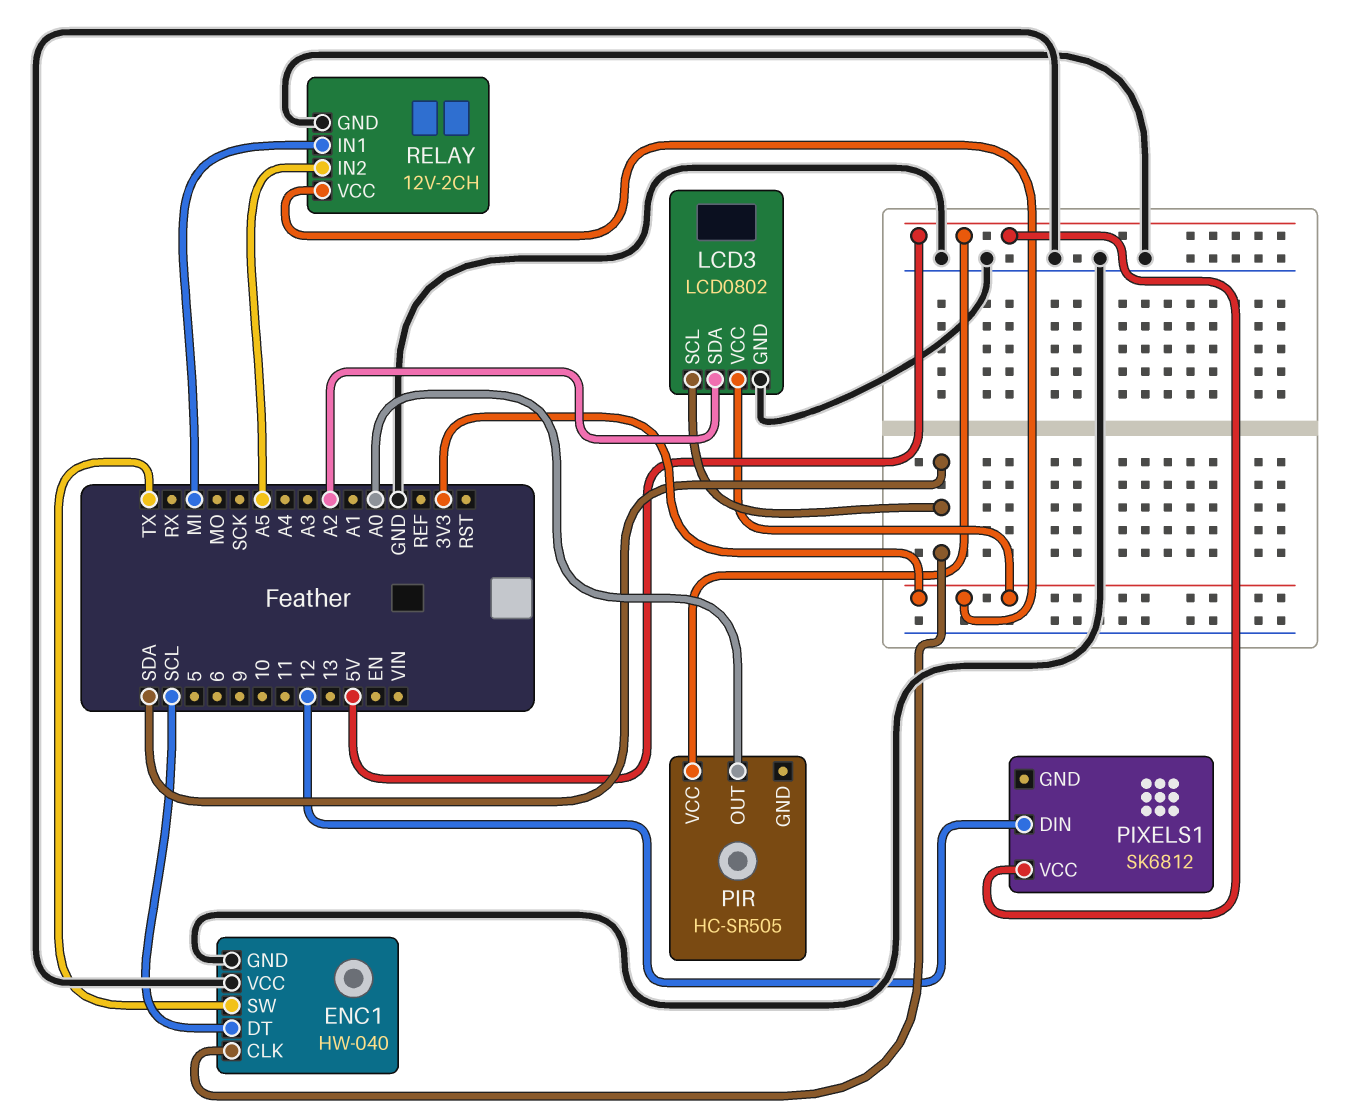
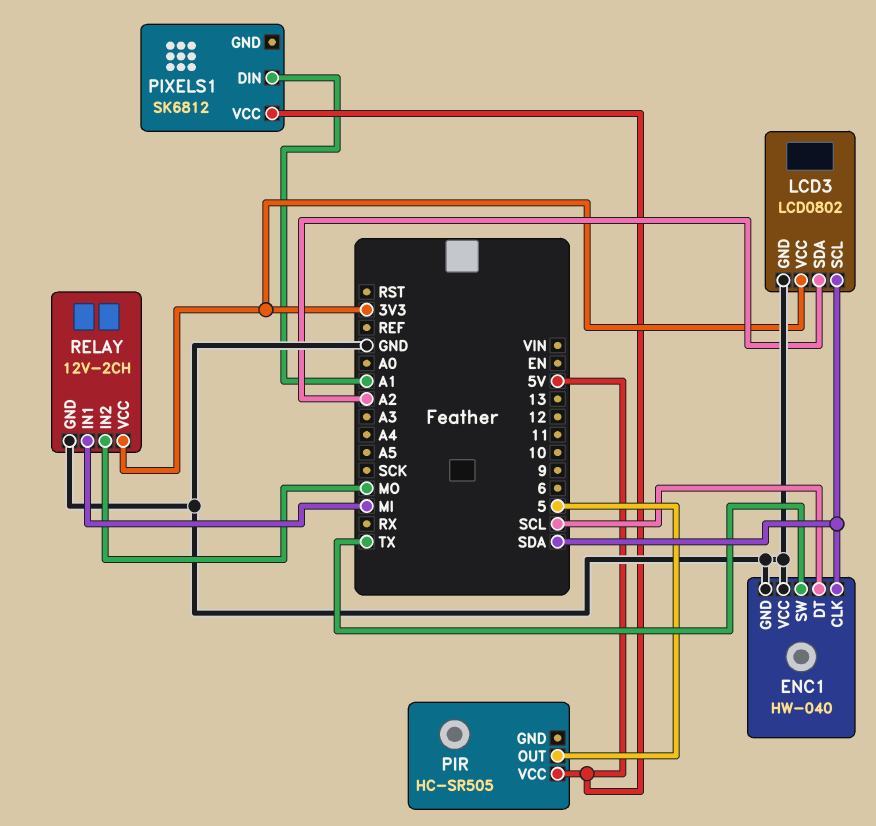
PIR pin OUT: A0 -> 5
PIXELS1 pin DIN: 12 -> A1
RELAY pin IN2: A5 -> MO

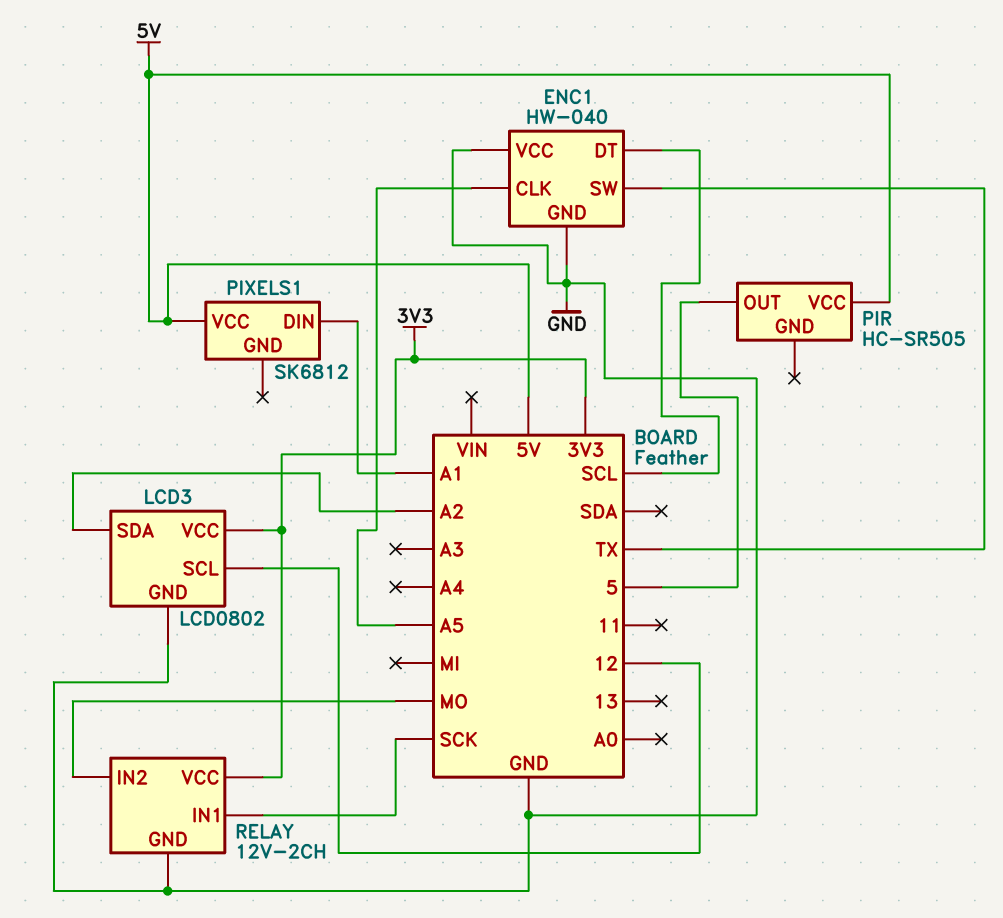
ENC1 pin CLK: SDA -> A5
LCD3 pin SCL: SDA -> 12
RELAY pin IN1: MI -> SCK

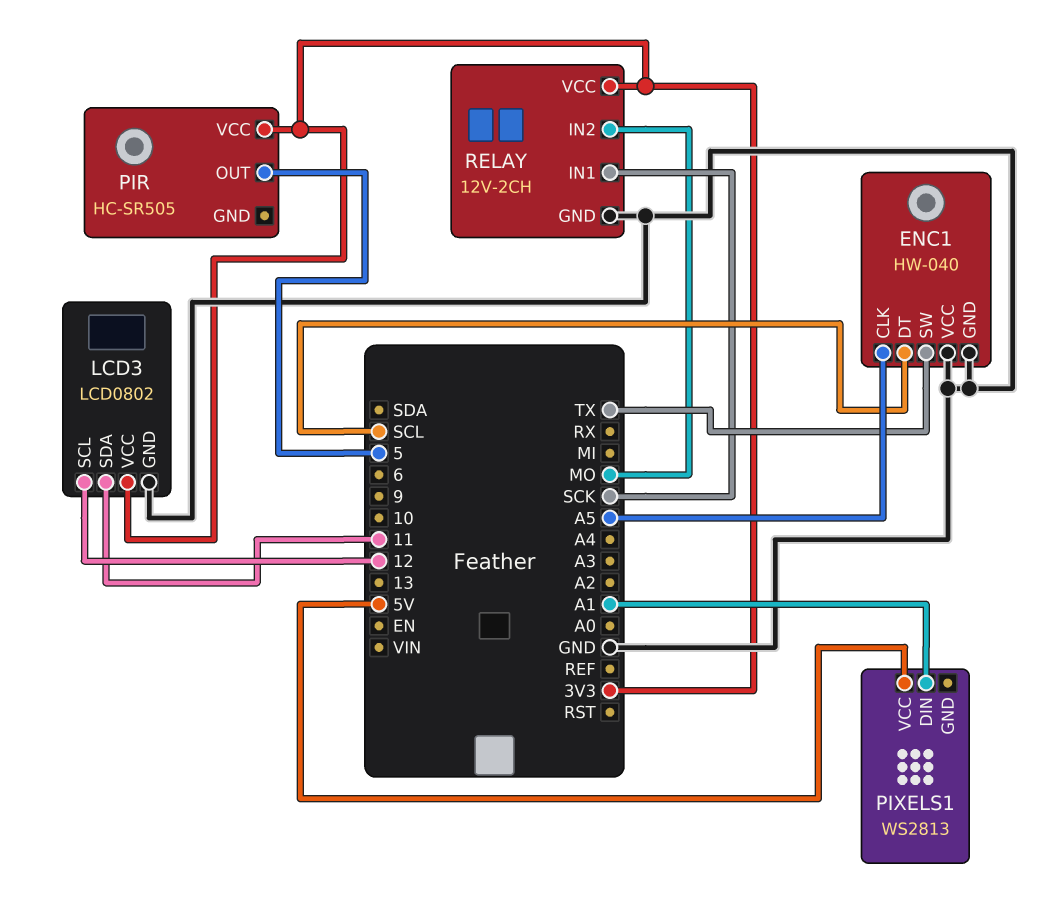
LCD3 pin SDA: A2 -> 11
PIR pin VCC: 5V -> 3V3
PIXELS1: SK6812 -> WS2813

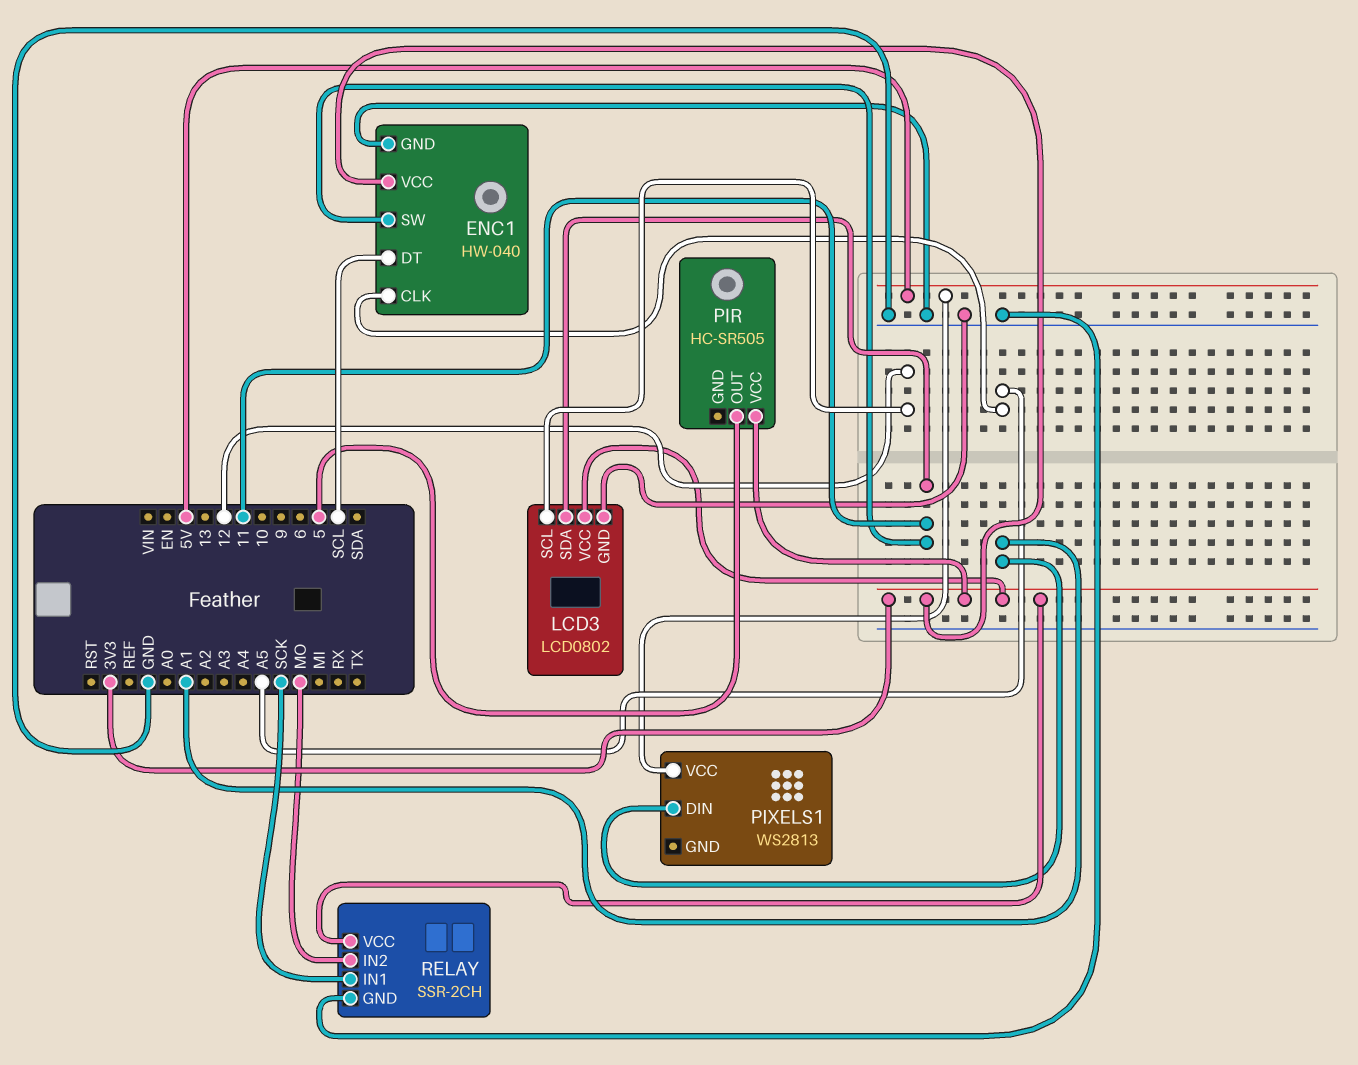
ENC1 pin SW: TX -> 11
ENC1 pin VCC: GND -> 3V3
RELAY: 12V-2CH -> SSR-2CH

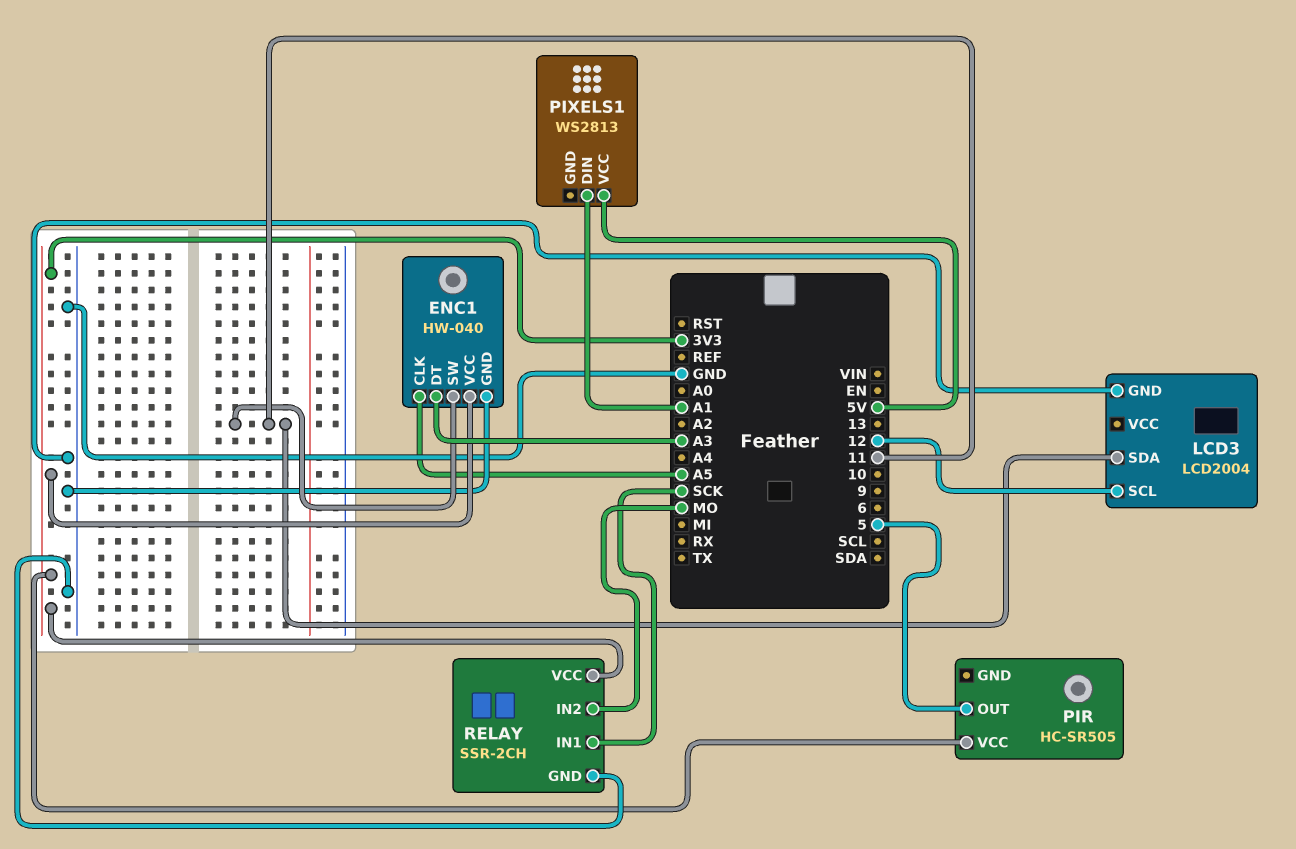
ENC1 pin DT: SCL -> A3
LCD3: LCD0802 -> LCD2004
LCD3 pin VCC: 3V3 -> none

